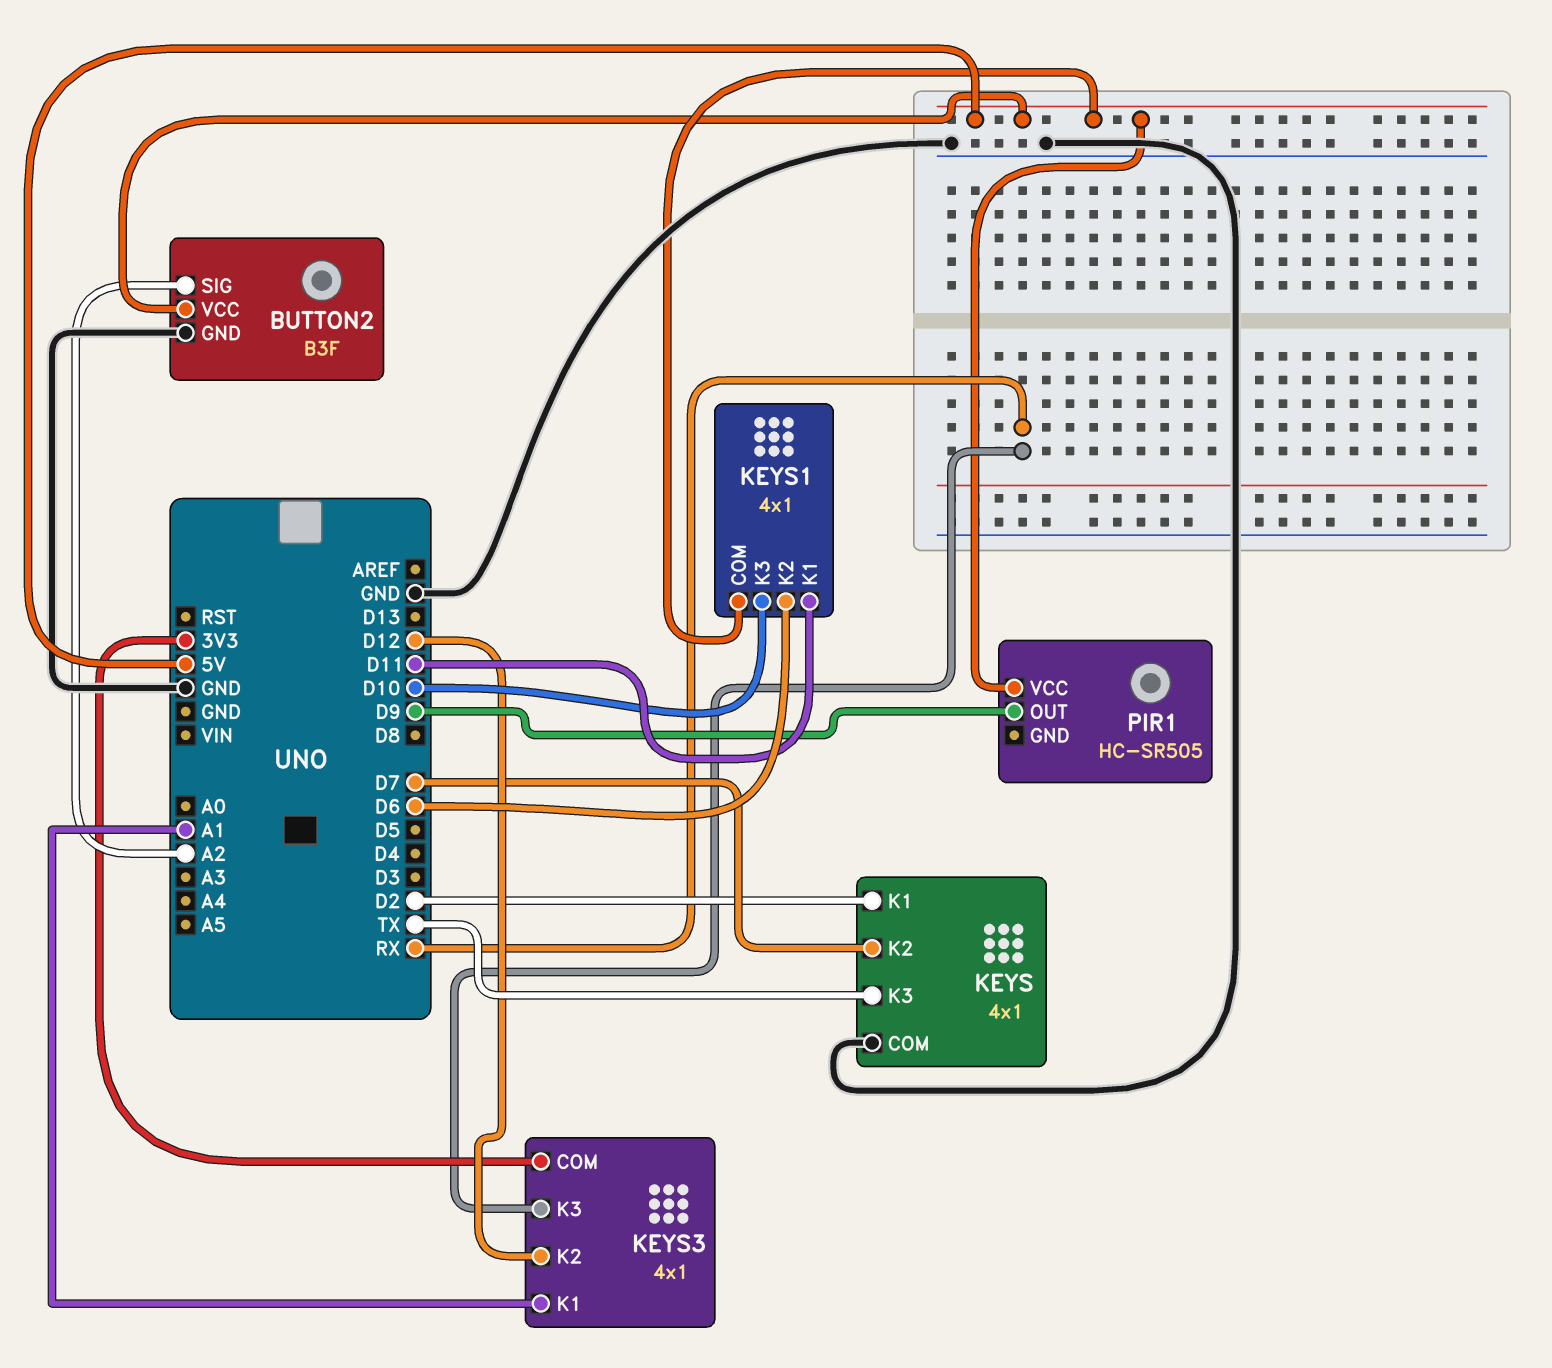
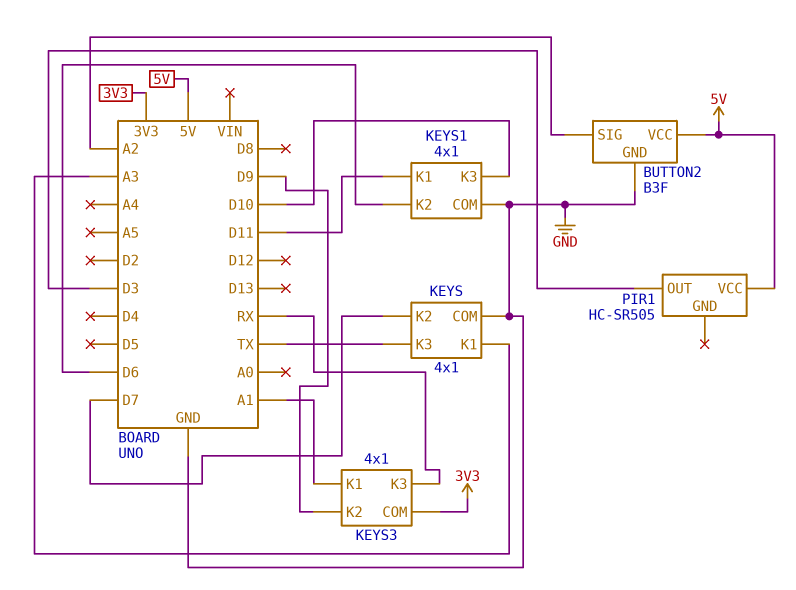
KEYS pin K1: D2 -> A3
KEYS1 pin COM: 5V -> GND
KEYS3 pin K2: D12 -> D9
PIR1 pin OUT: D9 -> D3

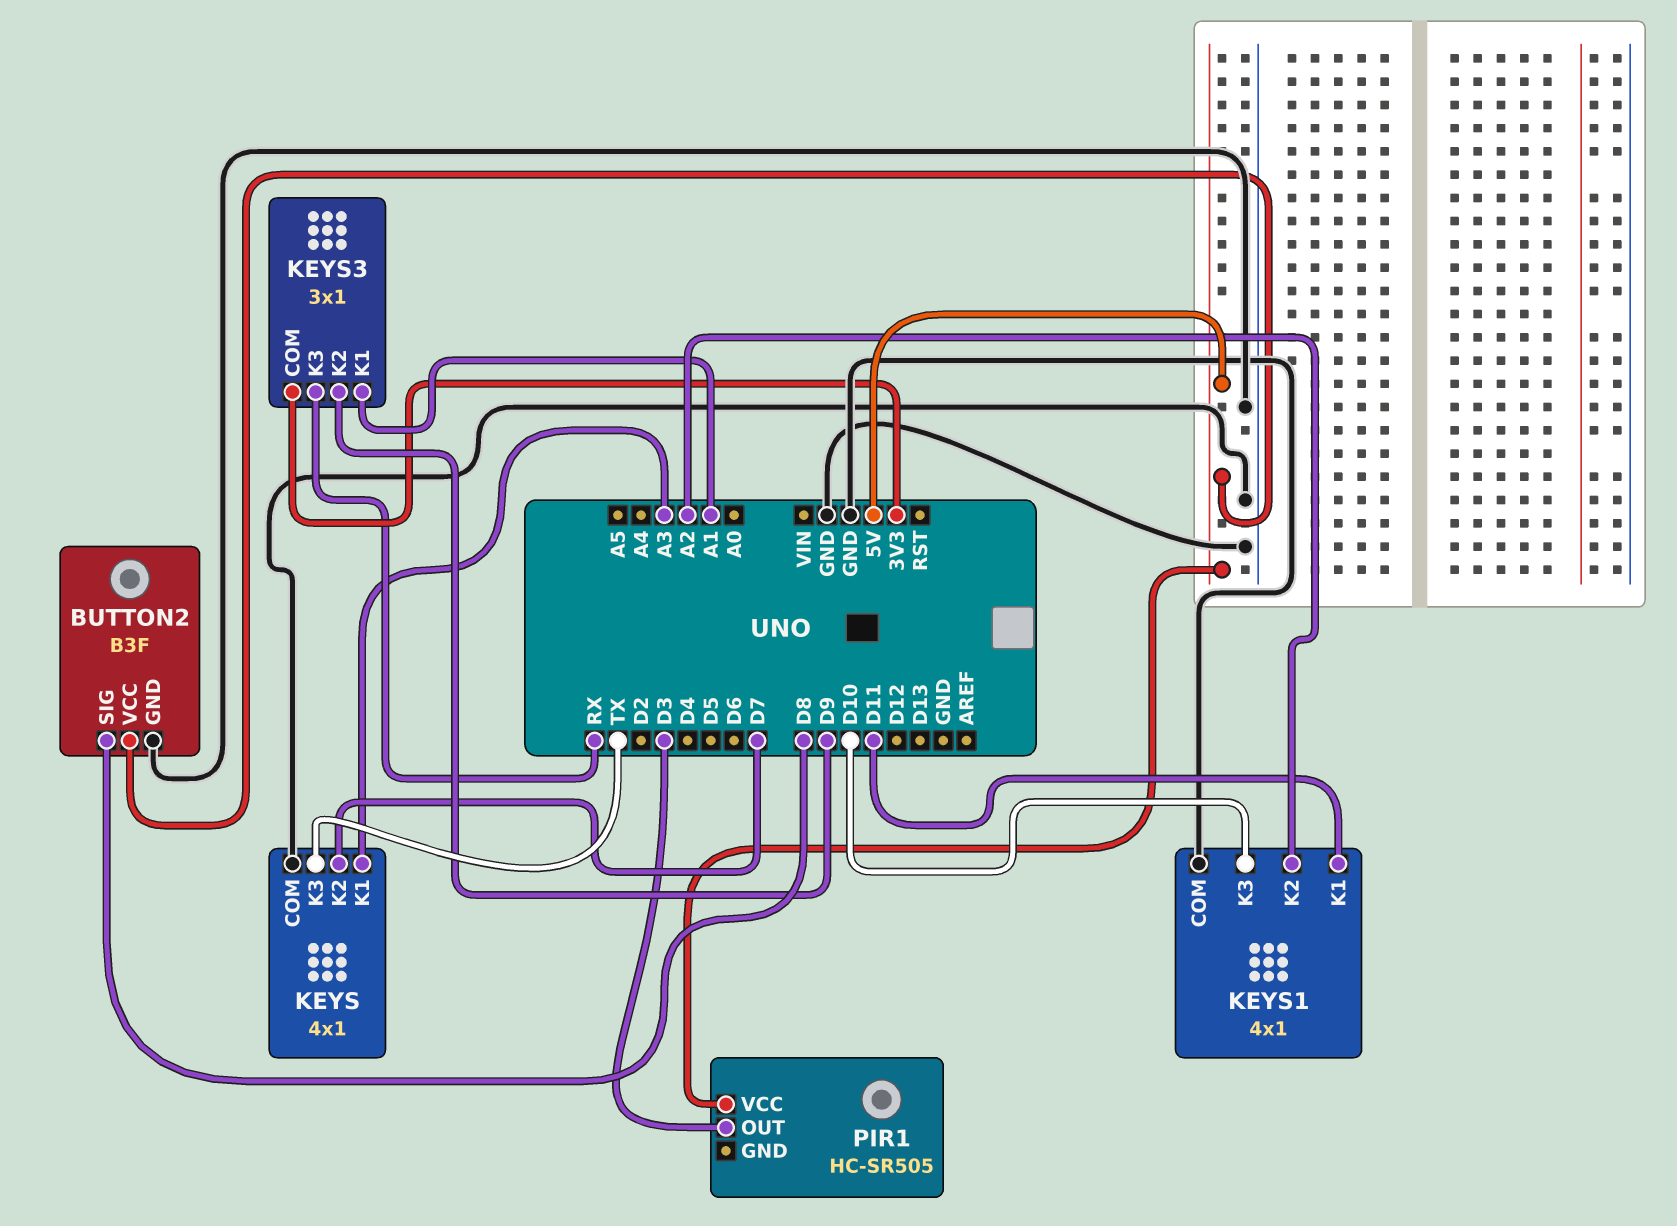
BUTTON2 pin SIG: A2 -> D8
KEYS1 pin K2: D6 -> A2
KEYS3: 4x1 -> 3x1

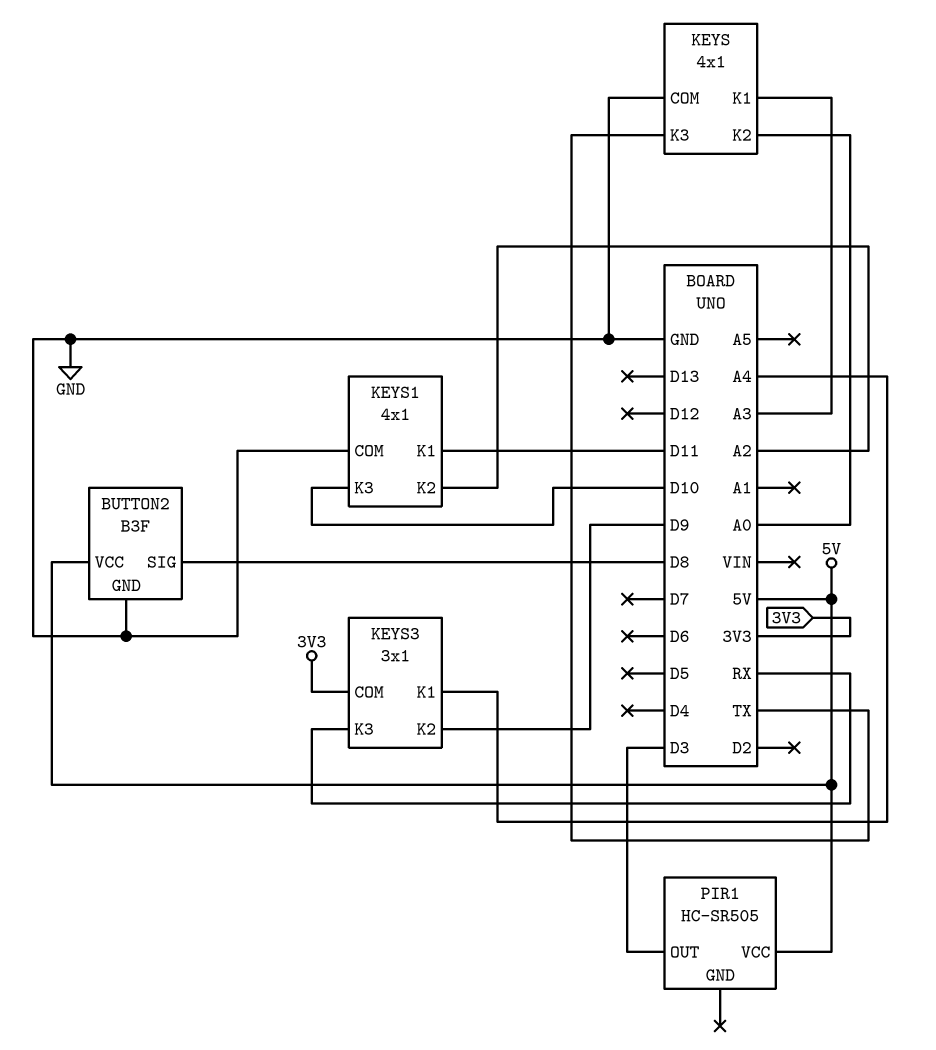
KEYS pin K2: D7 -> A0
KEYS3 pin K1: A1 -> A4

